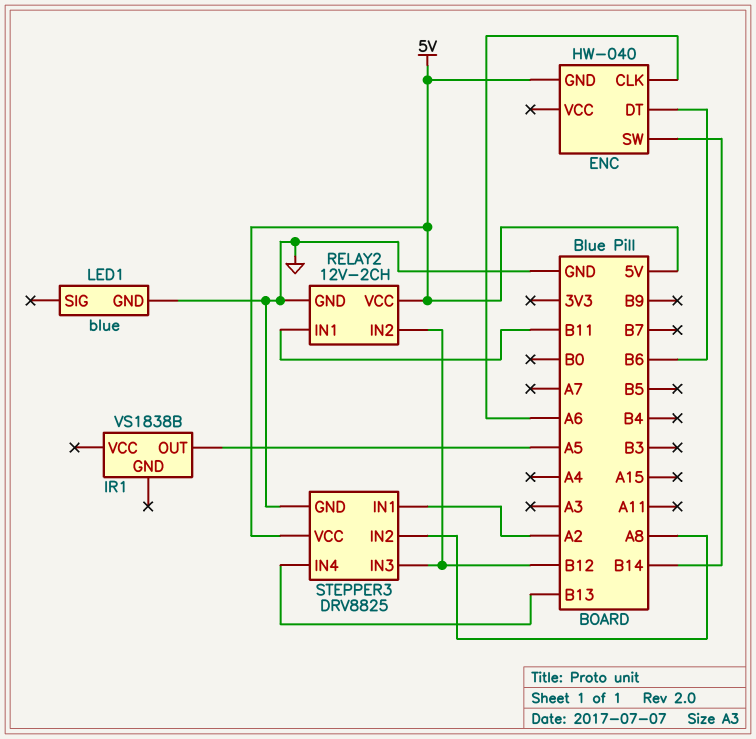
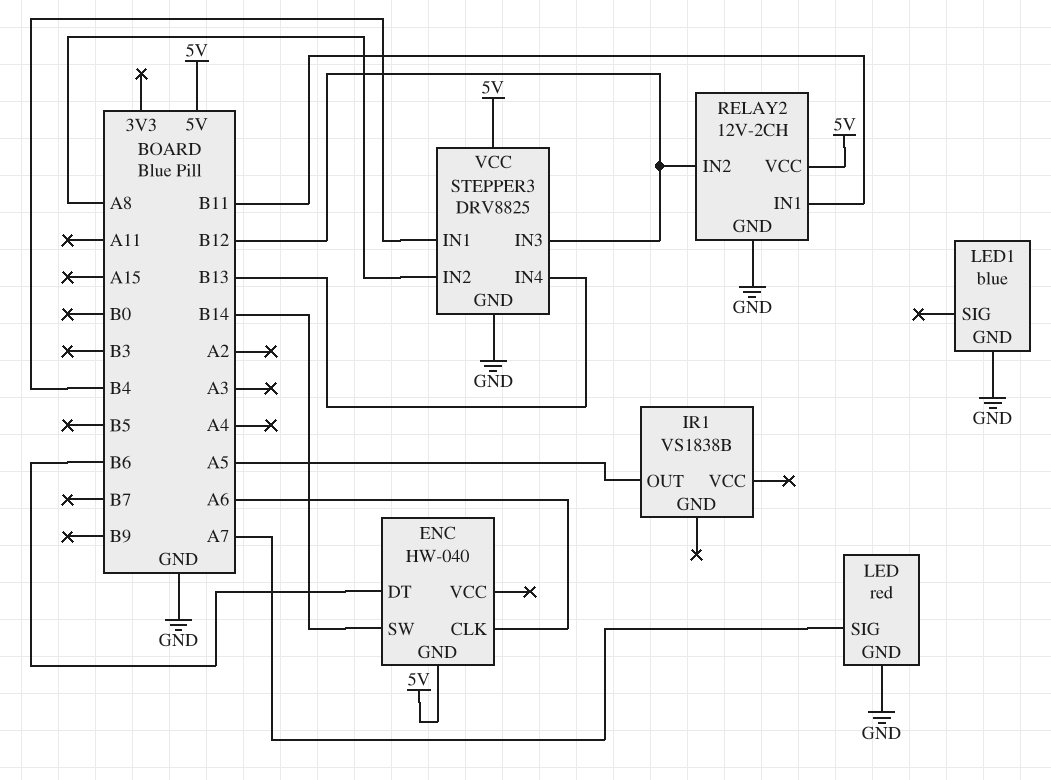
LED: none -> red
LED pin GND: none -> GND
LED pin SIG: none -> A7
STEPPER3 pin IN1: A2 -> B4

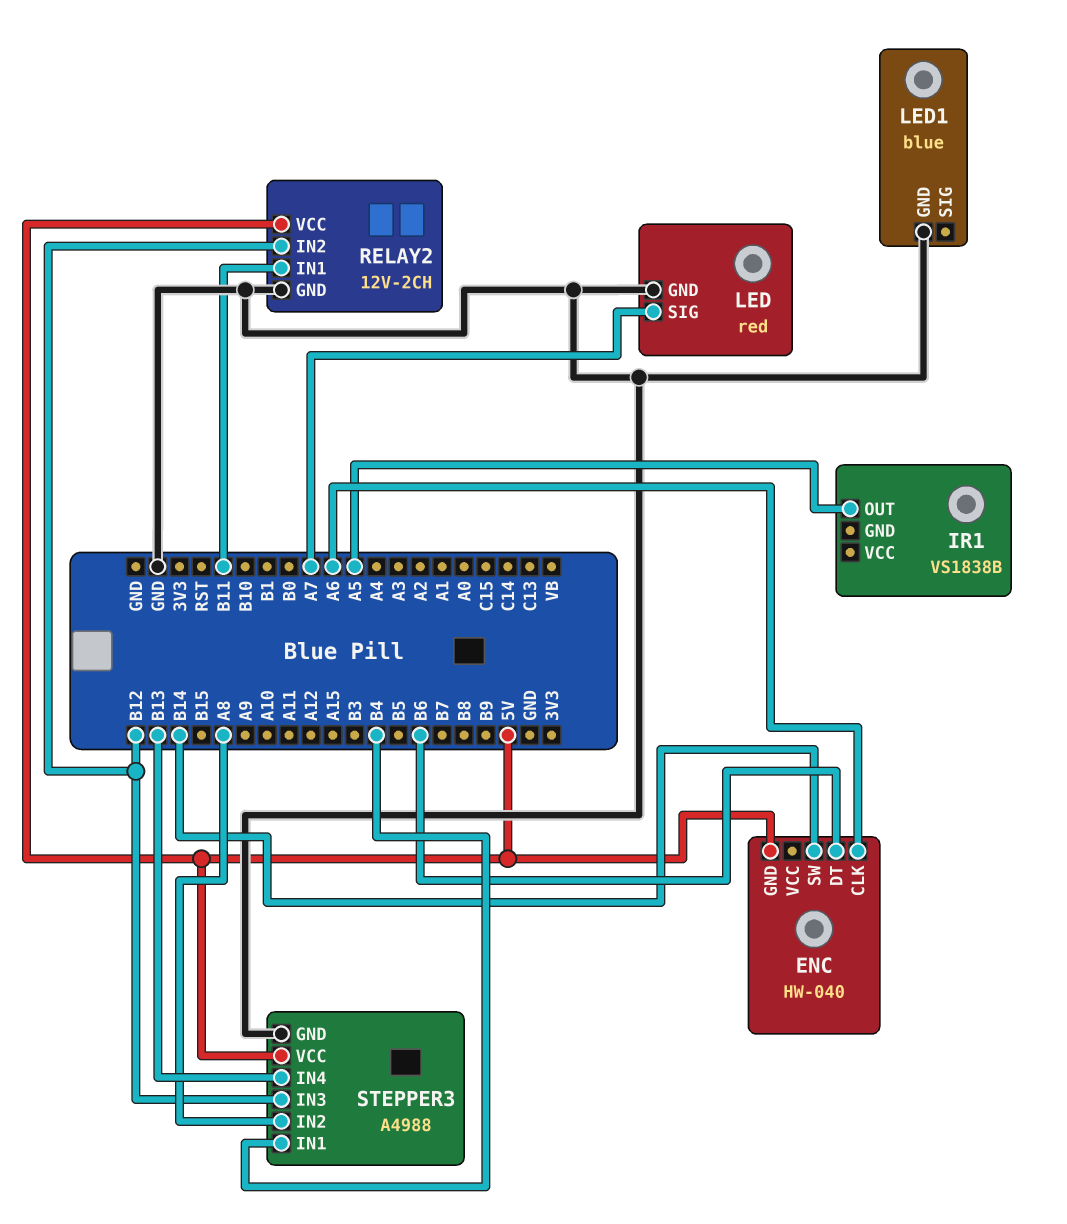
STEPPER3: DRV8825 -> A4988

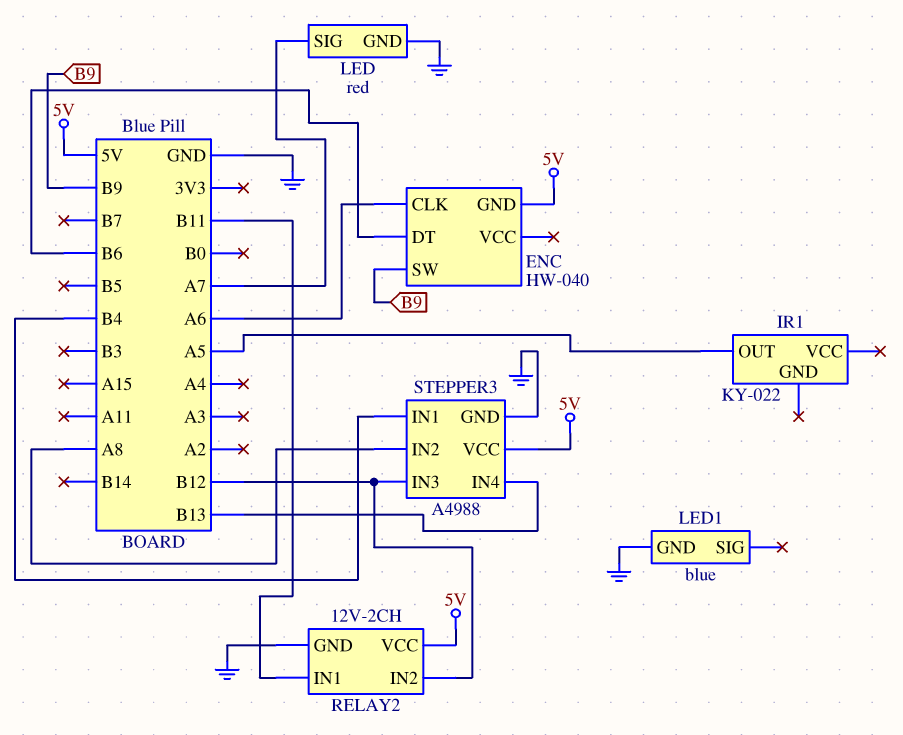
ENC pin SW: B14 -> B9
IR1: VS1838B -> KY-022

